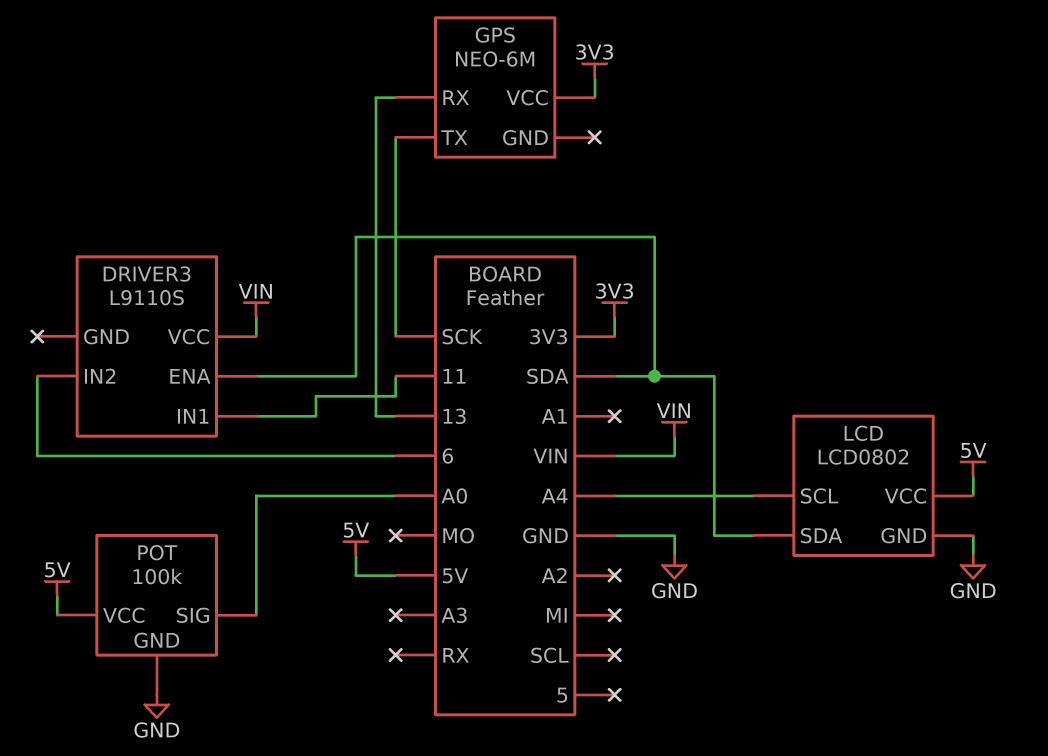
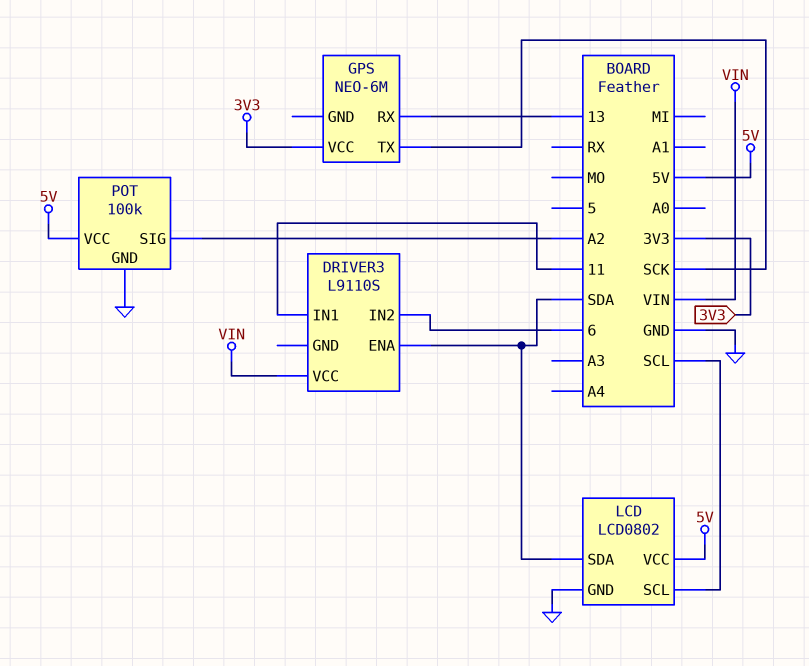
LCD pin SCL: A4 -> SCL
POT pin SIG: A0 -> A2

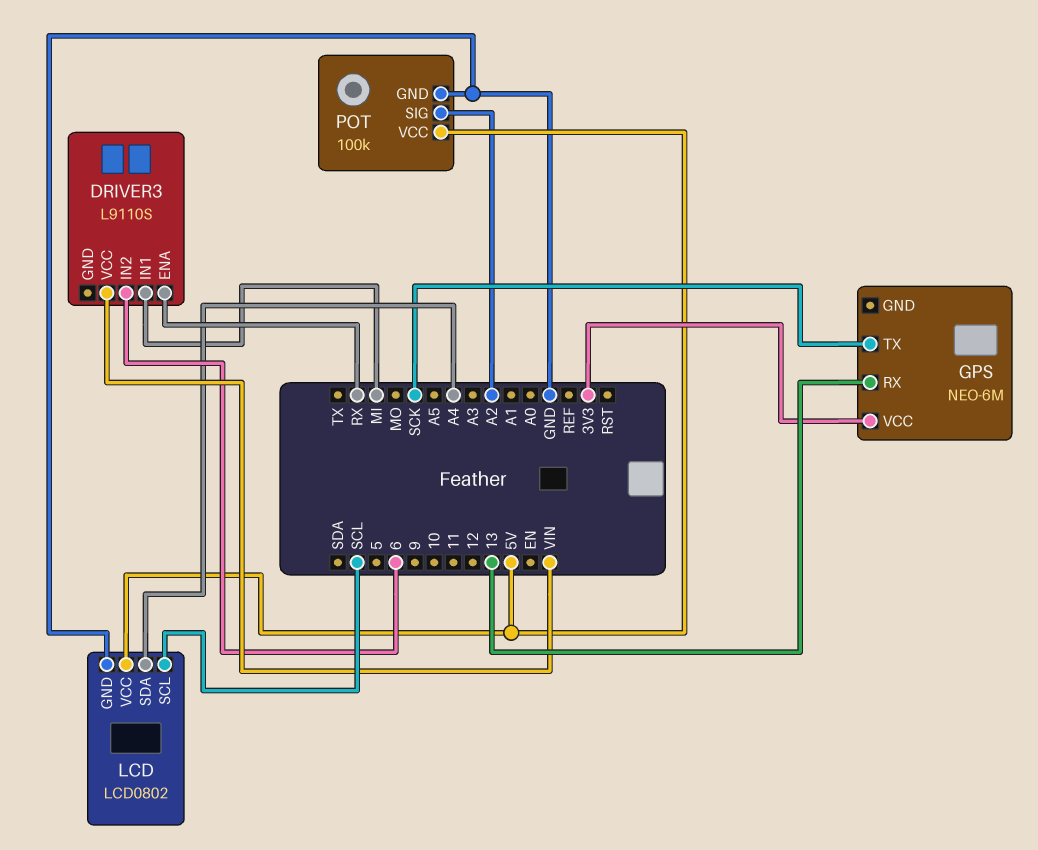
DRIVER3 pin ENA: SDA -> RX
DRIVER3 pin IN1: 11 -> MI
LCD pin SDA: SDA -> A4

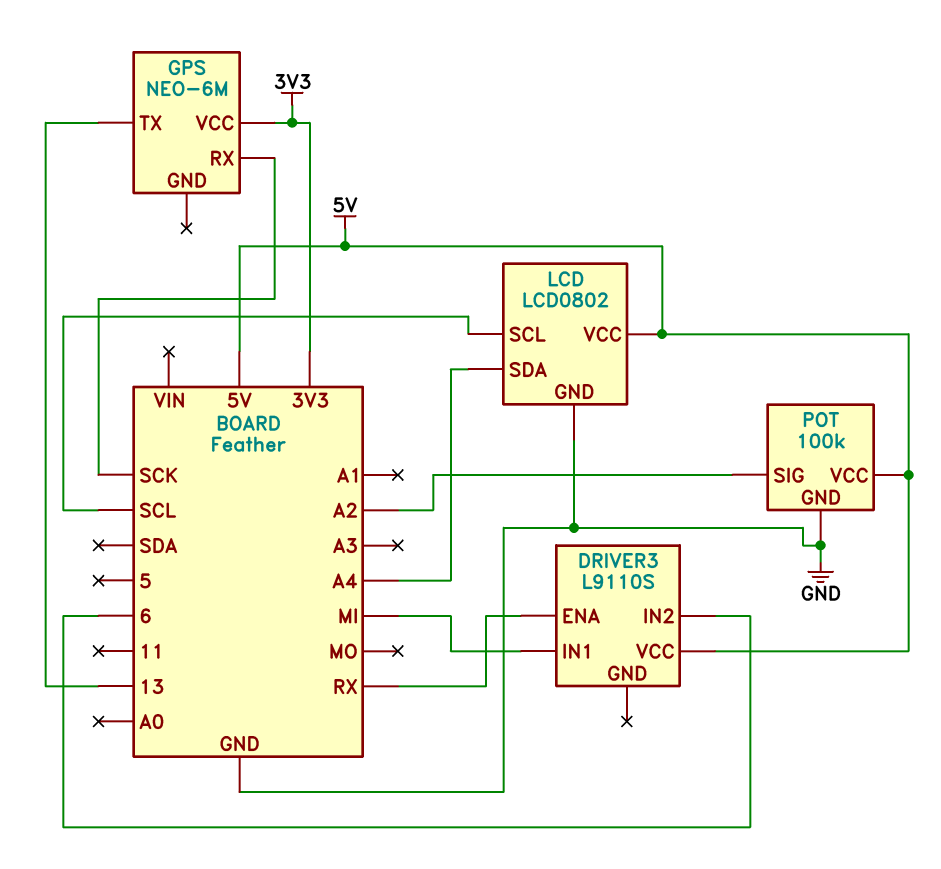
DRIVER3 pin VCC: VIN -> 5V
GPS pin RX: 13 -> SCK
GPS pin TX: SCK -> 13

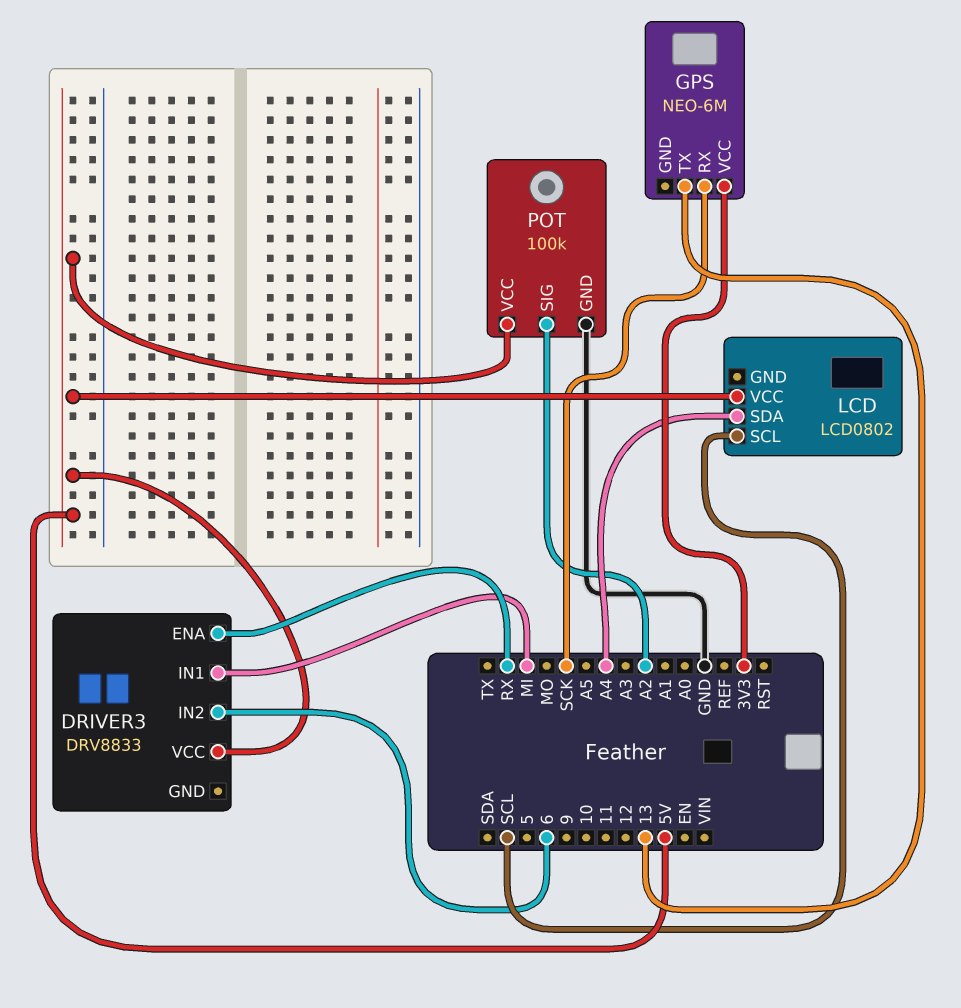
DRIVER3: L9110S -> DRV8833
LCD pin GND: GND -> none

